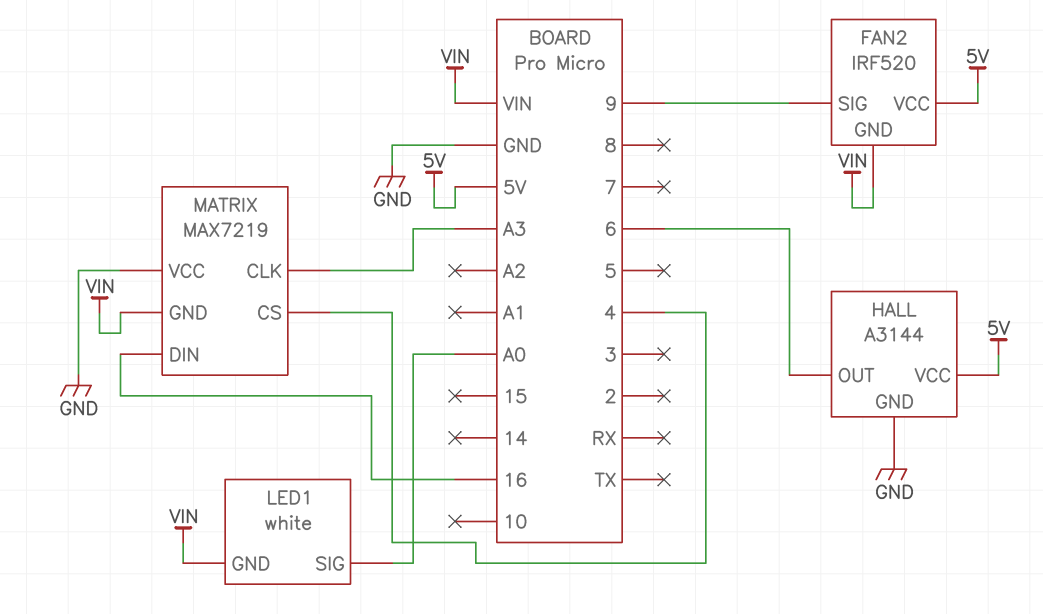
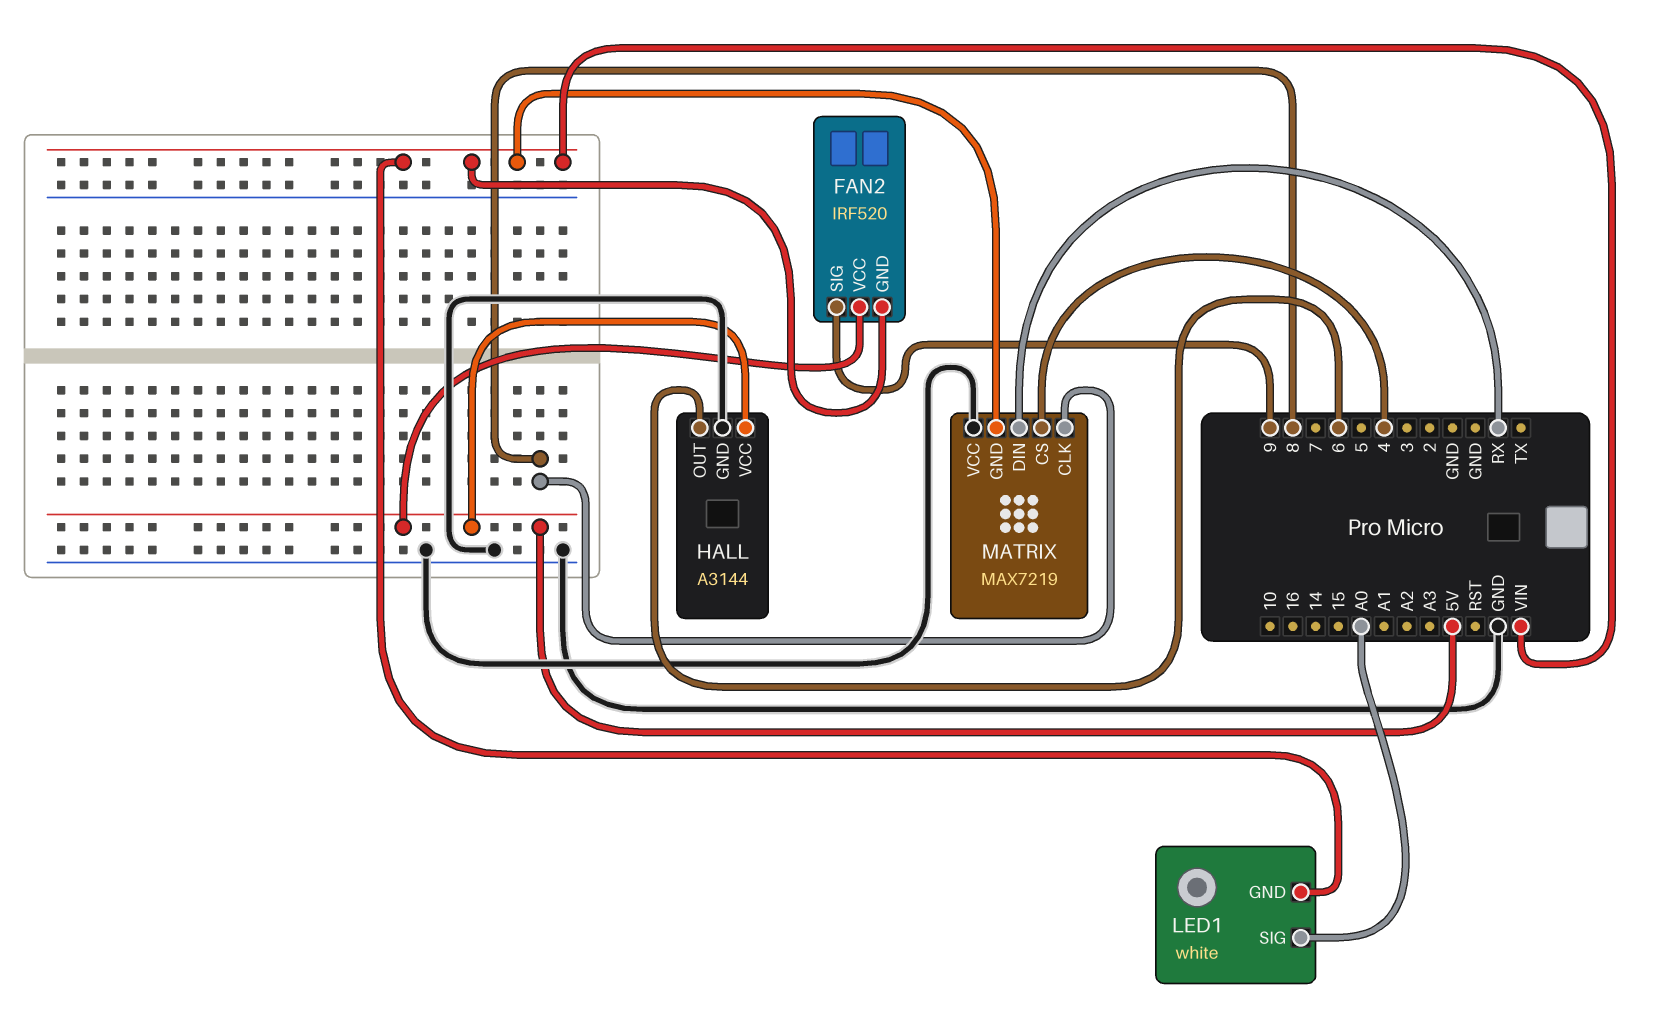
MATRIX pin CLK: A3 -> 8
MATRIX pin DIN: 16 -> RX

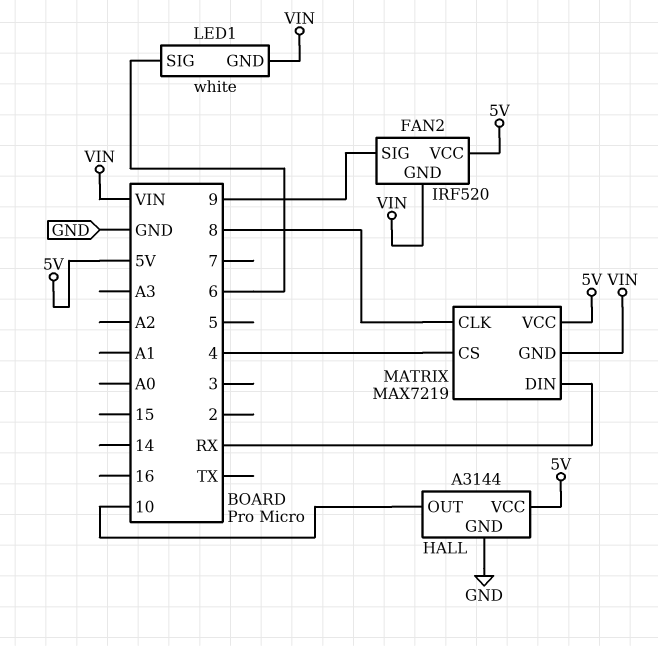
HALL pin OUT: 6 -> 10
LED1 pin SIG: A0 -> 6
MATRIX pin VCC: GND -> 5V

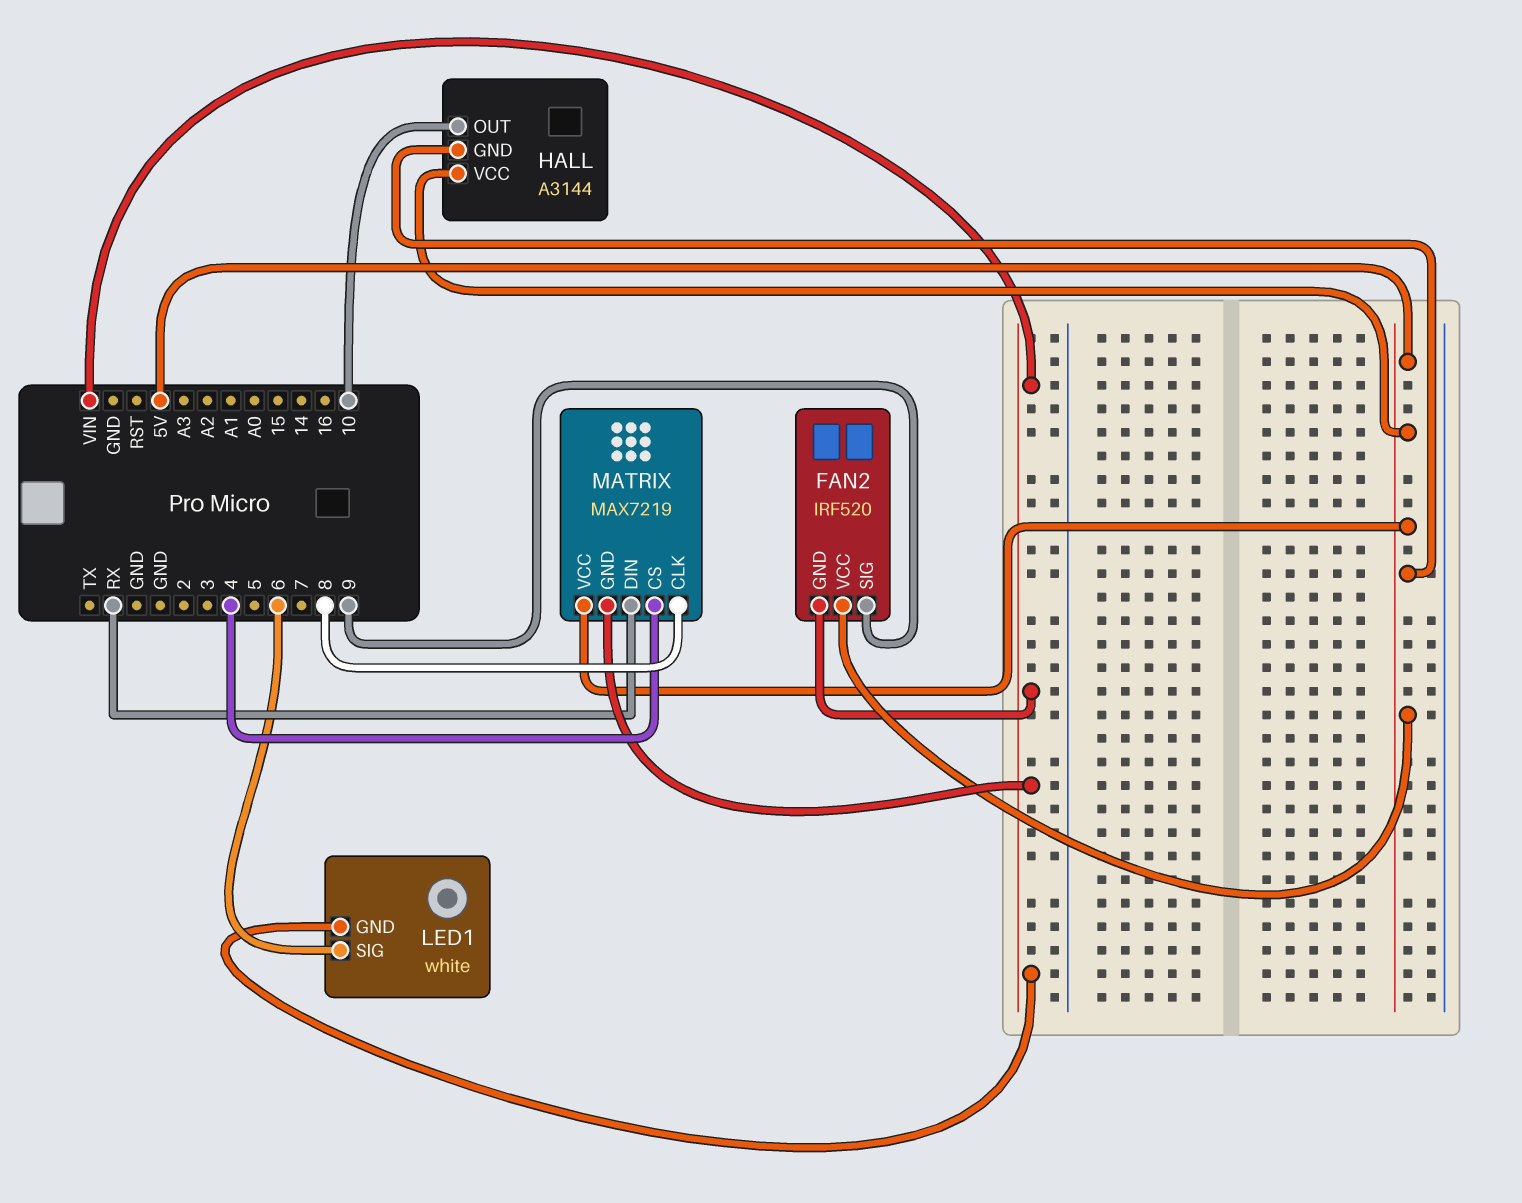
HALL pin GND: GND -> 5V

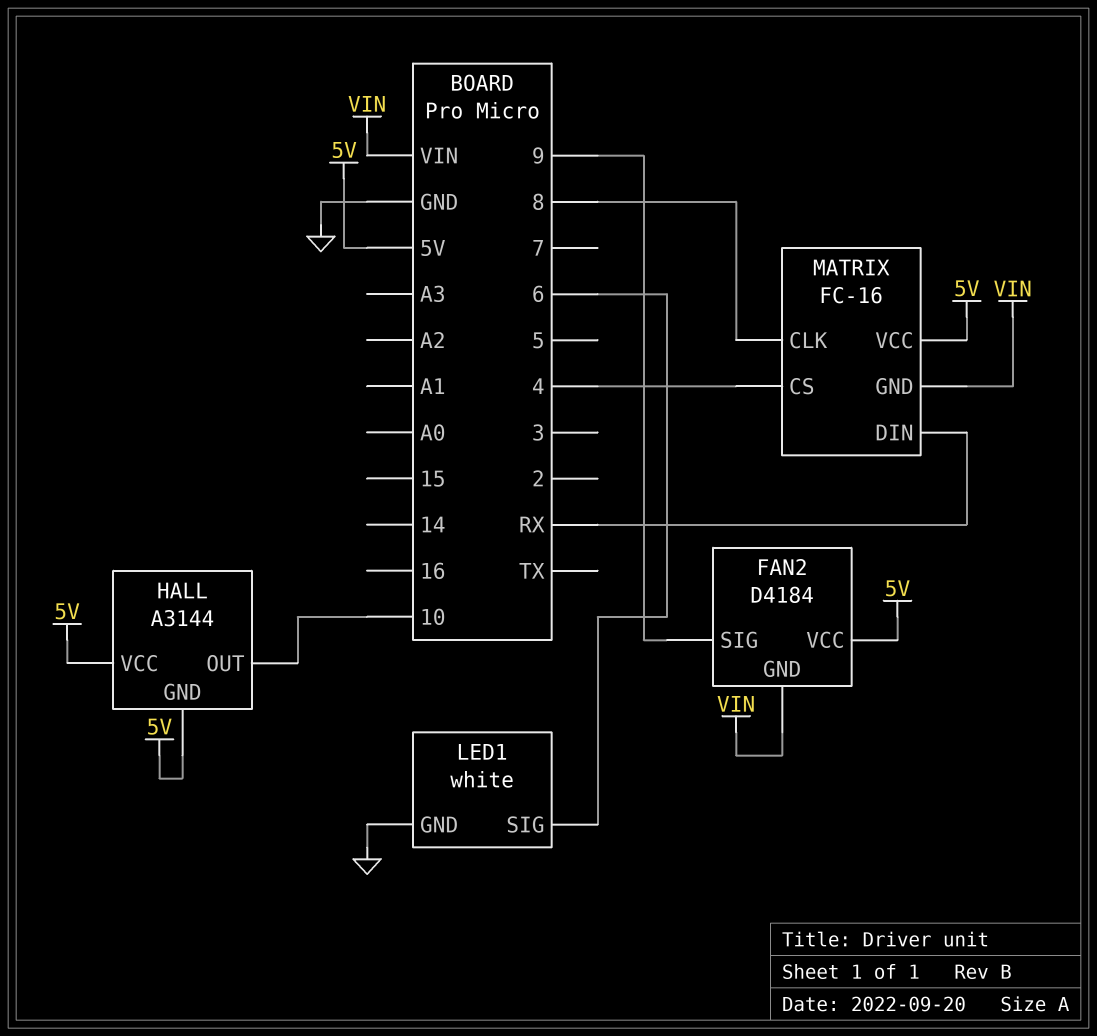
FAN2: IRF520 -> D4184
LED1 pin GND: VIN -> GND
MATRIX: MAX7219 -> FC-16

